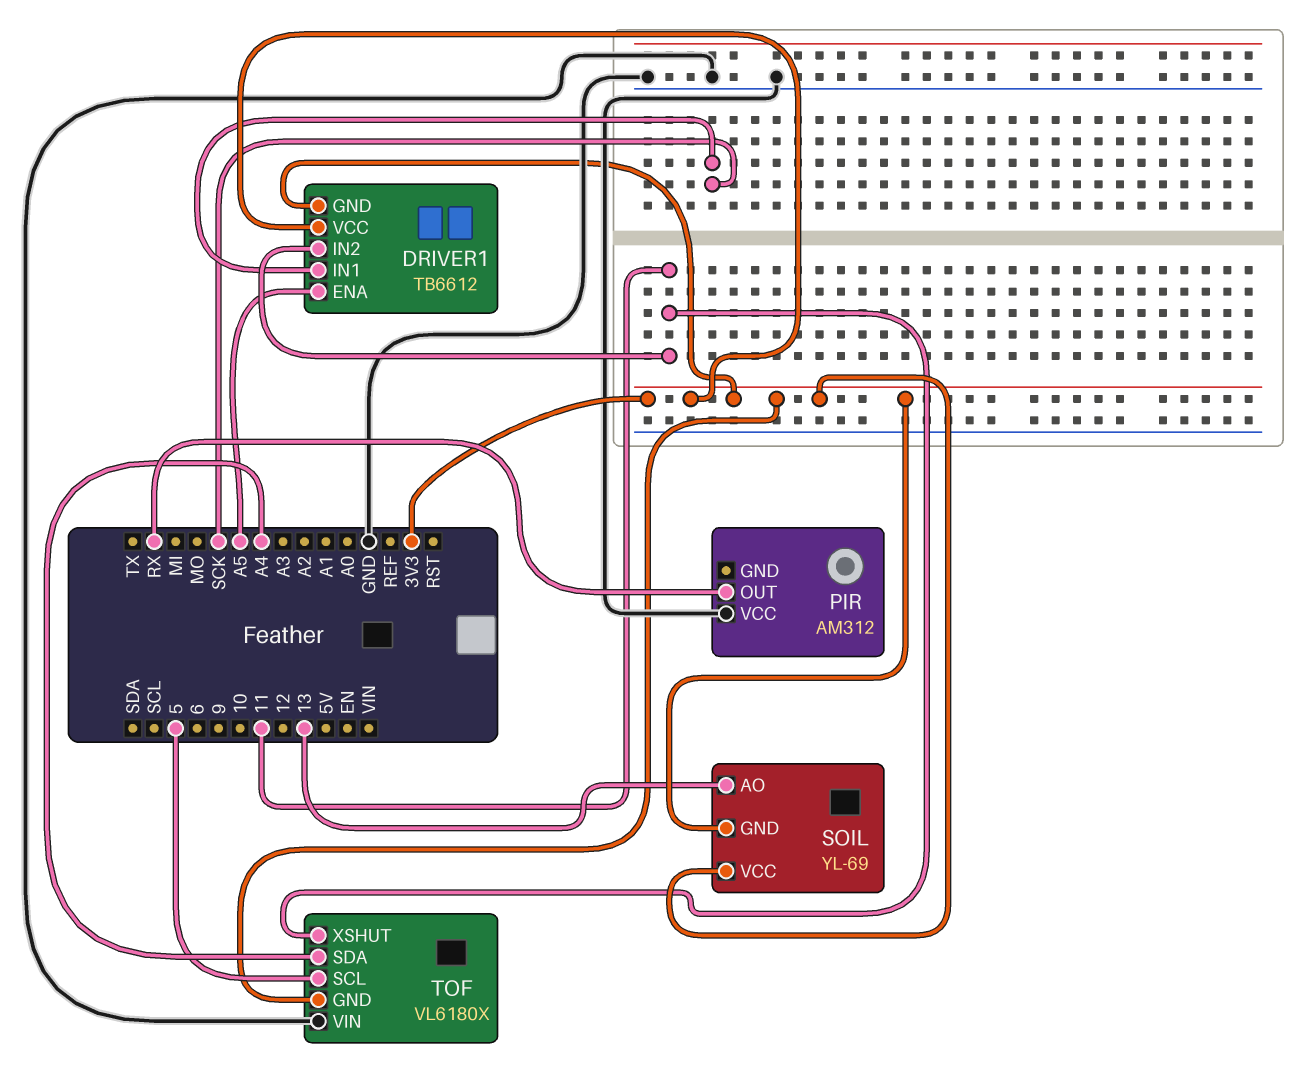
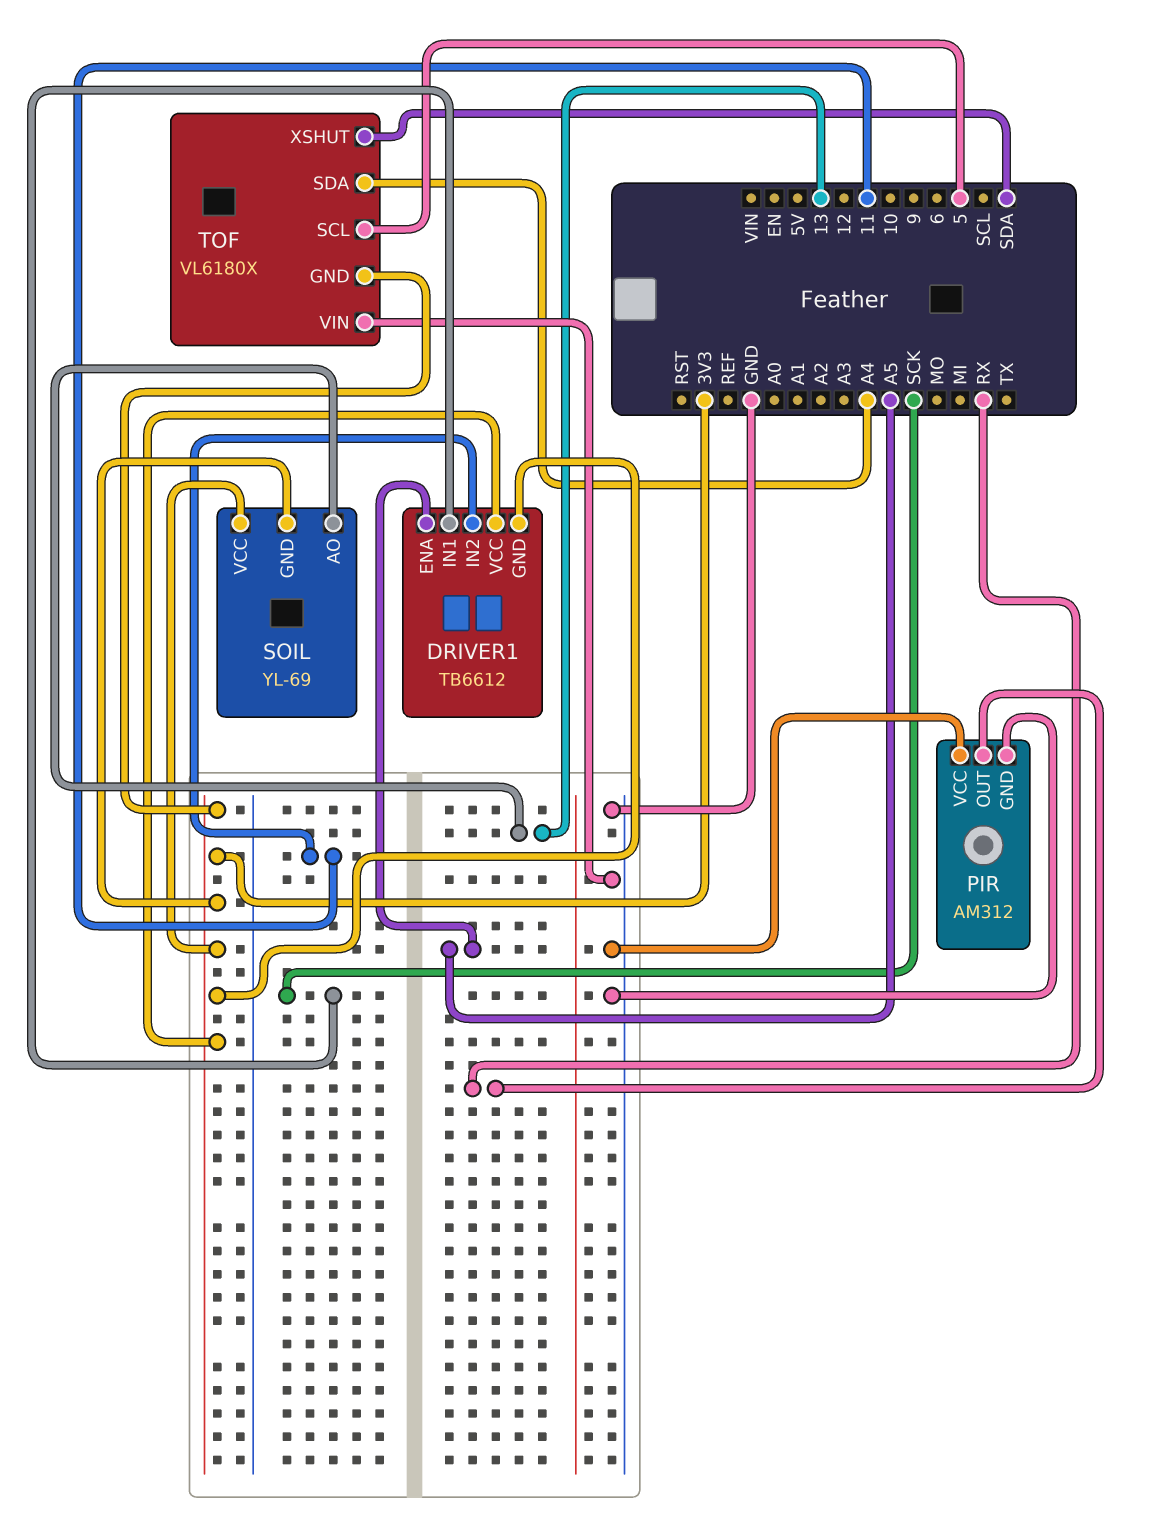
PIR pin GND: none -> GND
TOF pin XSHUT: 11 -> SDA

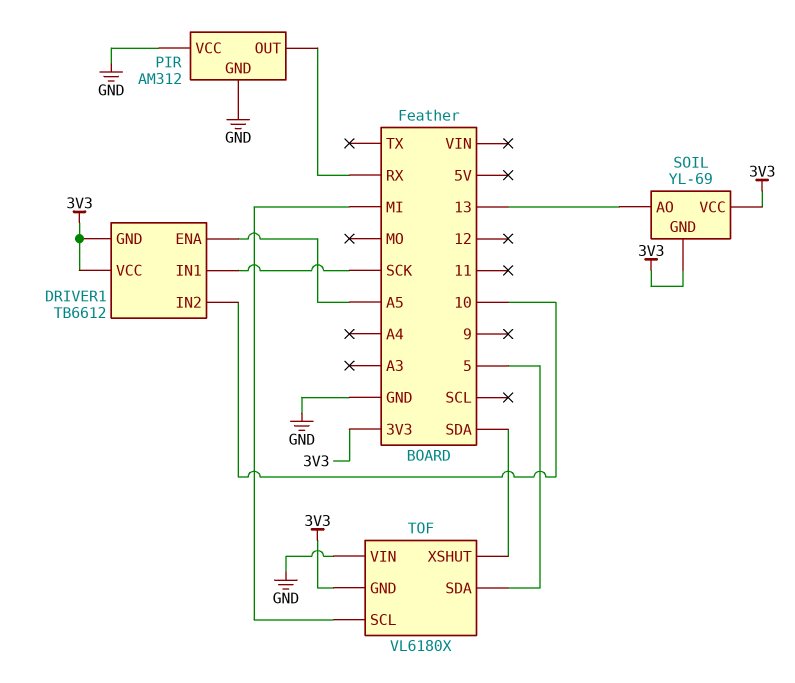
DRIVER1 pin IN2: 11 -> 10
TOF pin SCL: 5 -> MI
TOF pin SDA: A4 -> 5

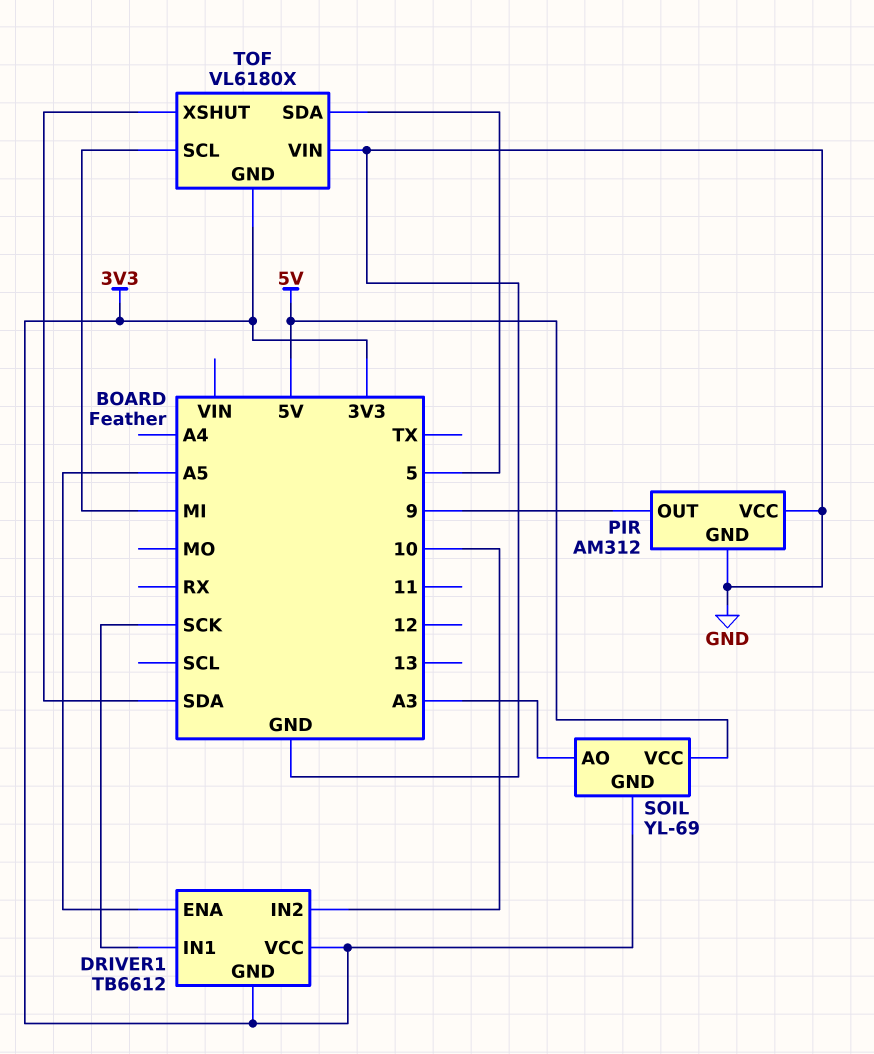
PIR pin OUT: RX -> 9
SOIL pin AO: 13 -> A3
SOIL pin VCC: 3V3 -> 5V

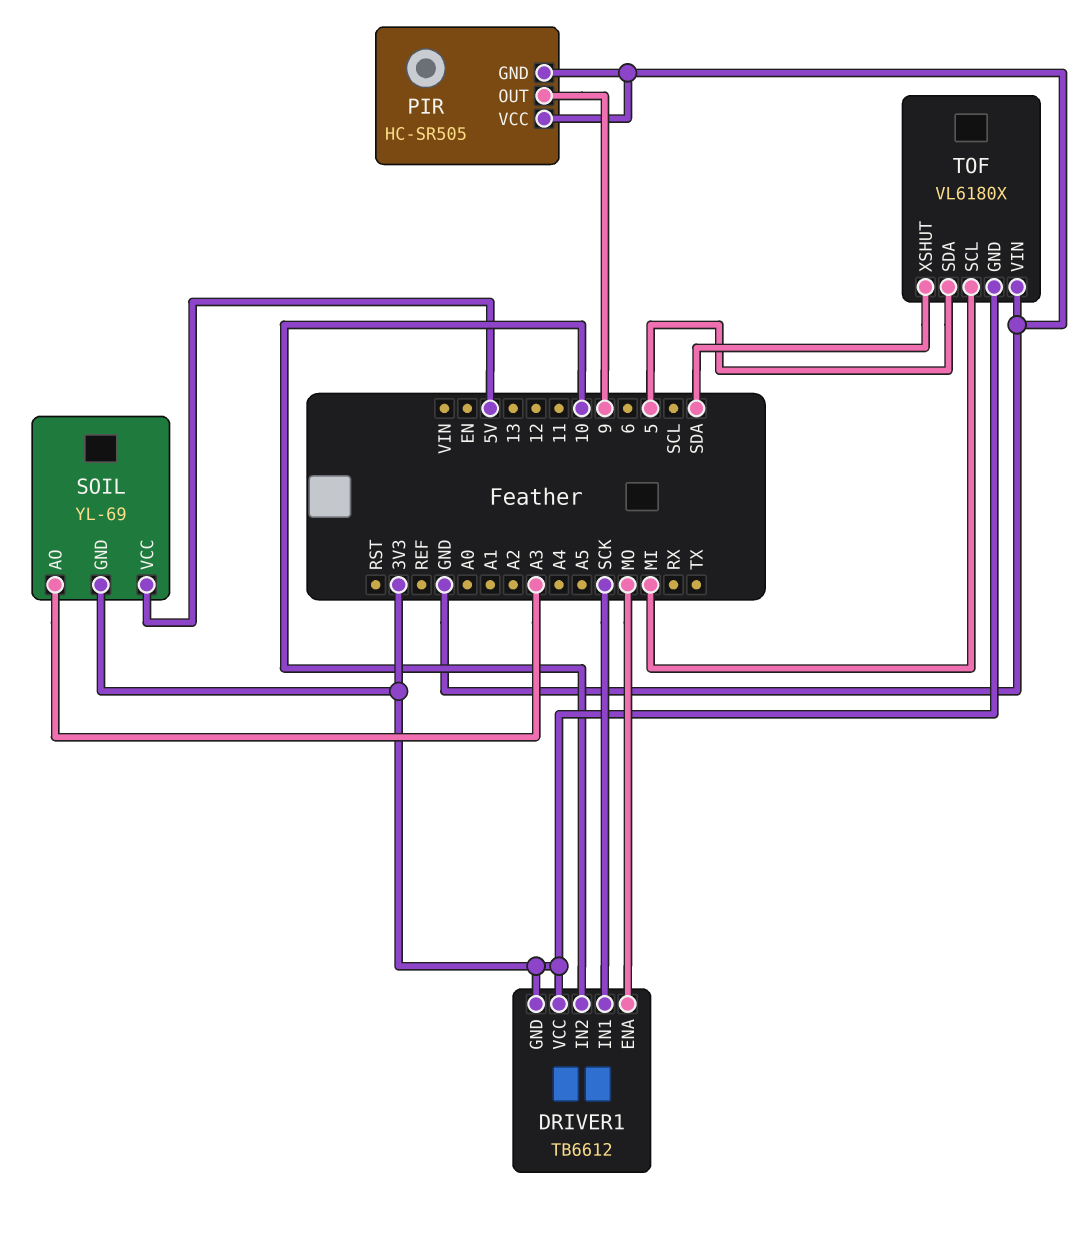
DRIVER1 pin ENA: A5 -> MO
PIR: AM312 -> HC-SR505

